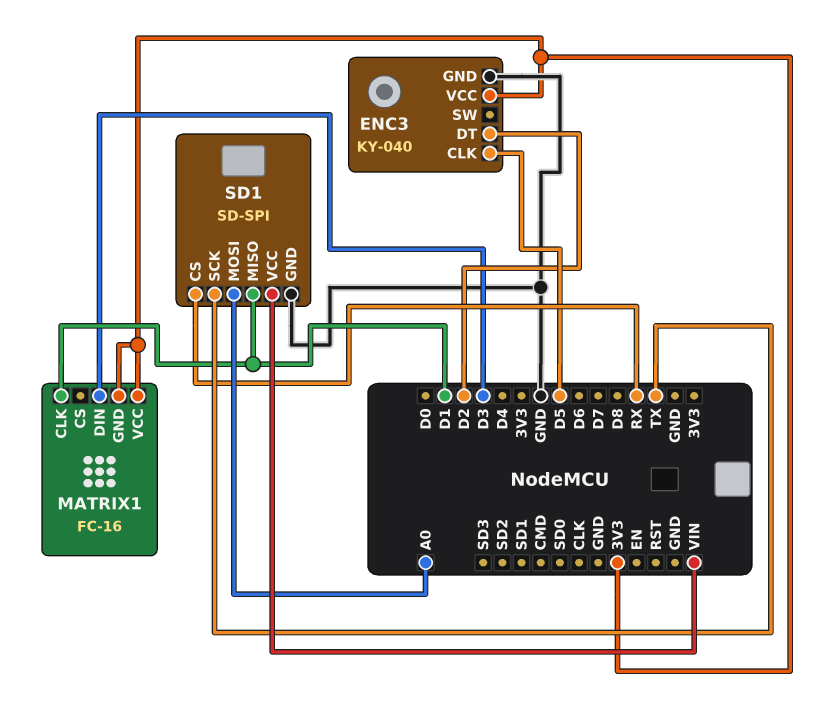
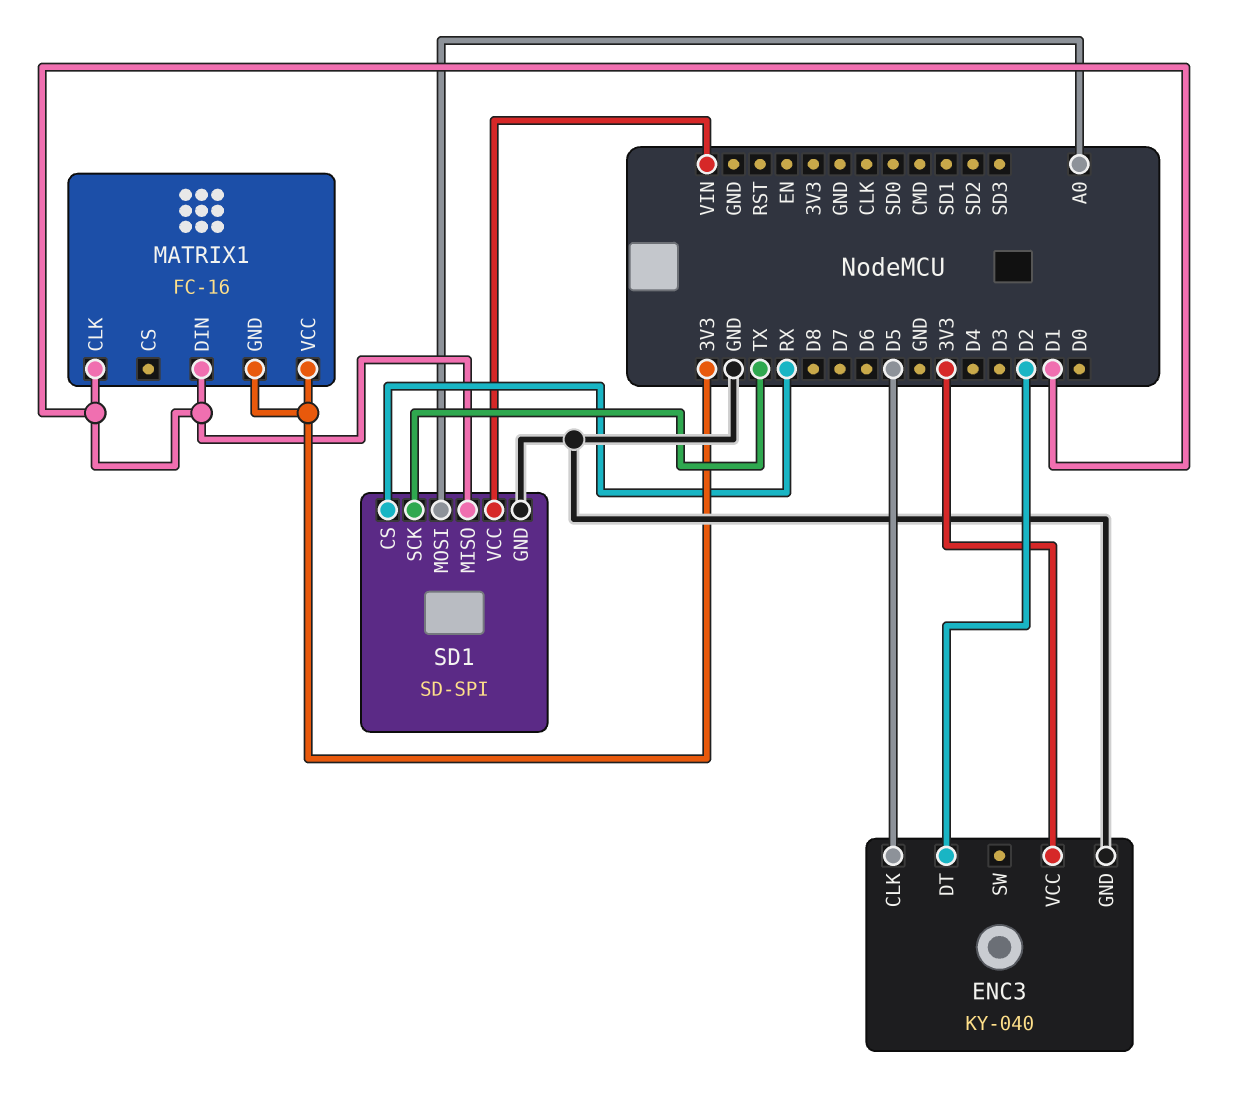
MATRIX1 pin DIN: D3 -> D1

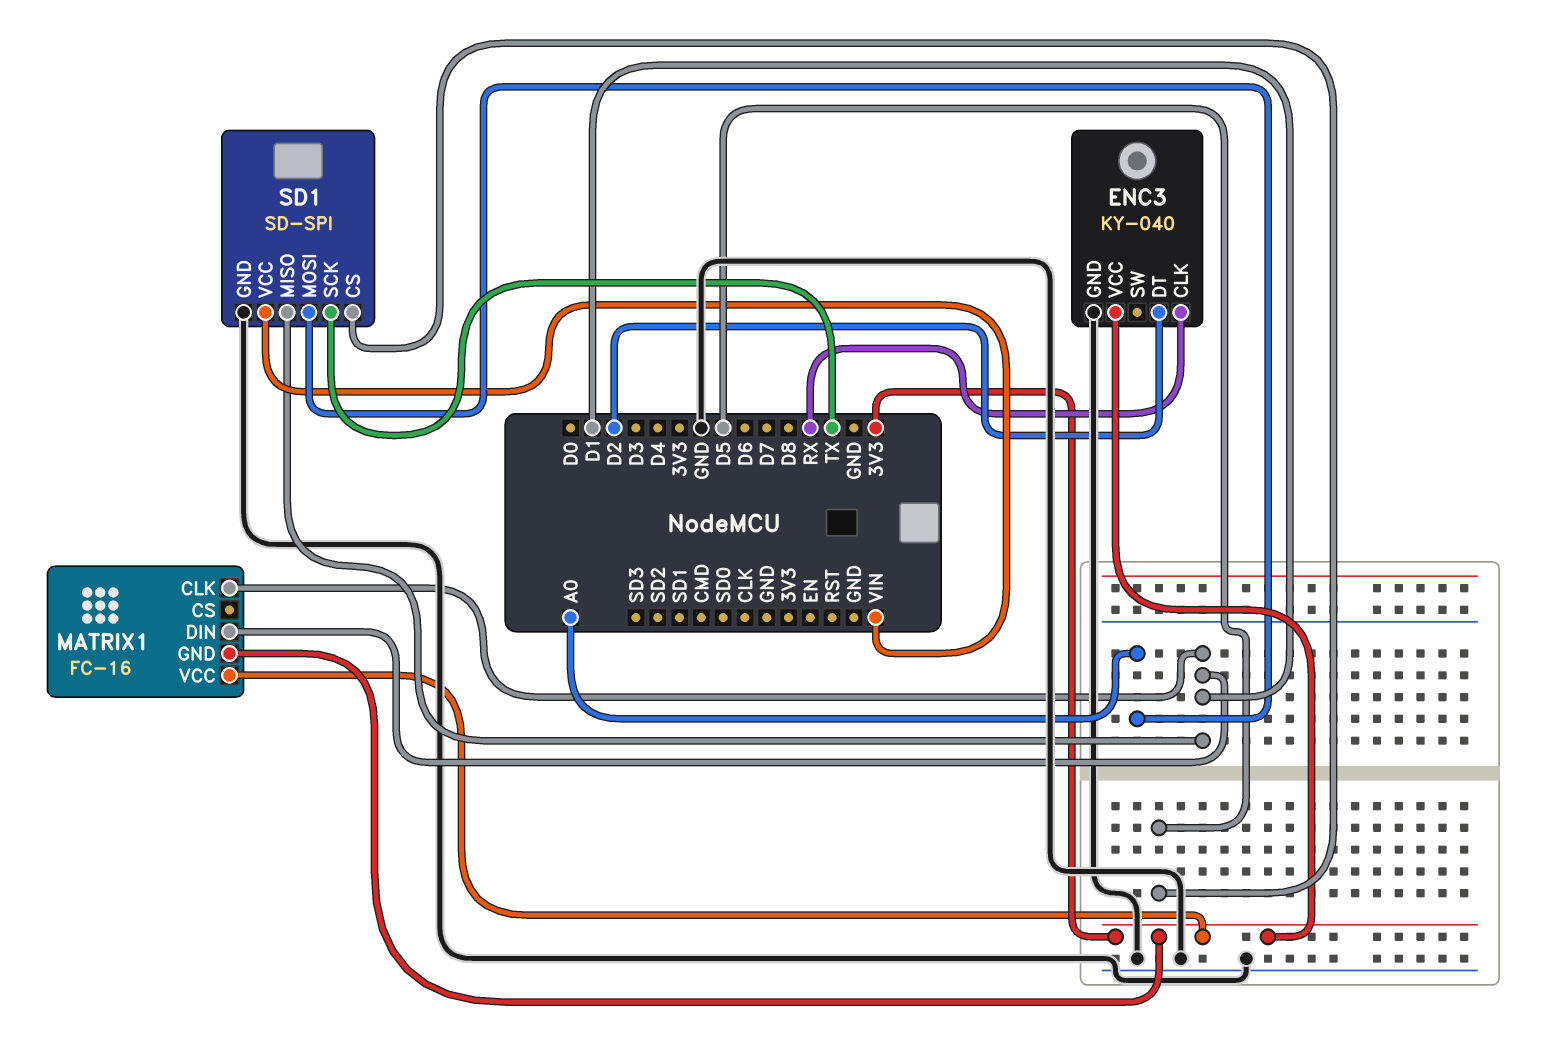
ENC3 pin CLK: D5 -> RX
SD1 pin CS: RX -> D5

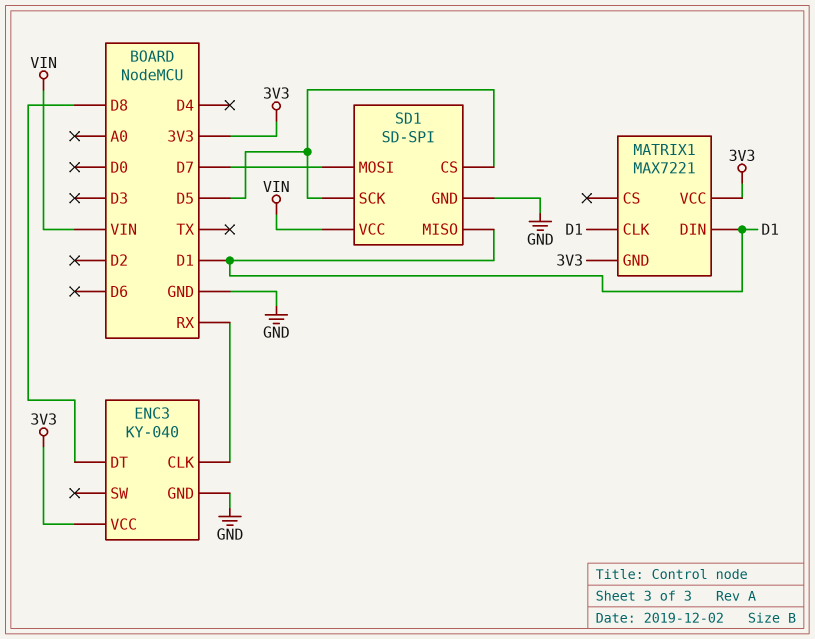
ENC3 pin DT: D2 -> D8
MATRIX1: FC-16 -> MAX7221
SD1 pin MOSI: A0 -> D7
SD1 pin SCK: TX -> D5

